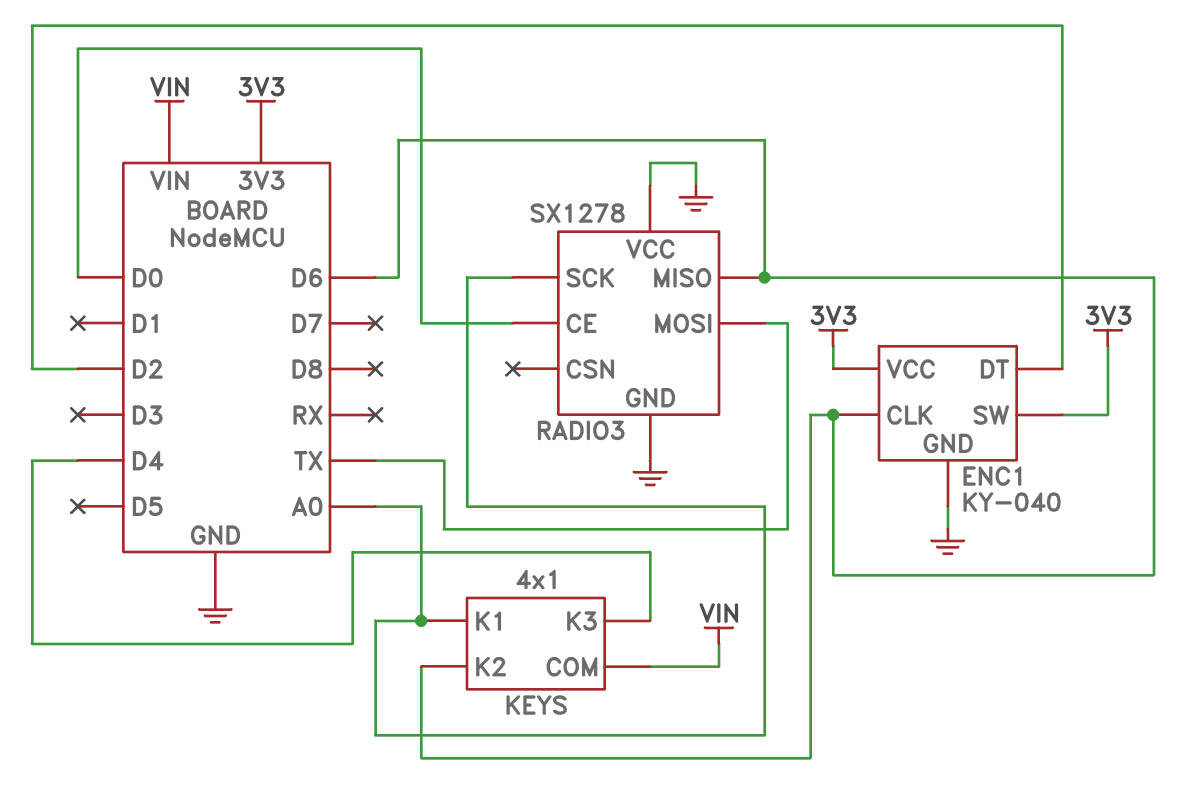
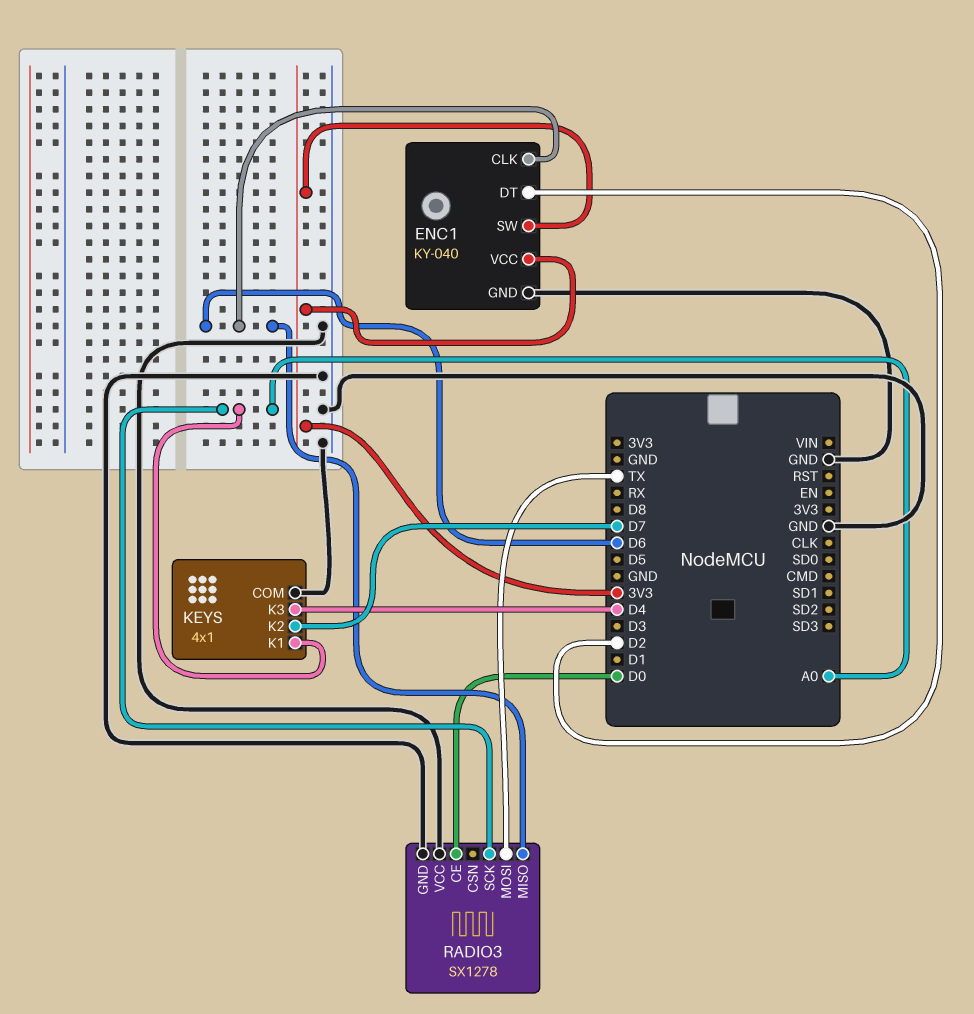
KEYS pin COM: VIN -> GND
KEYS pin K2: D6 -> D7

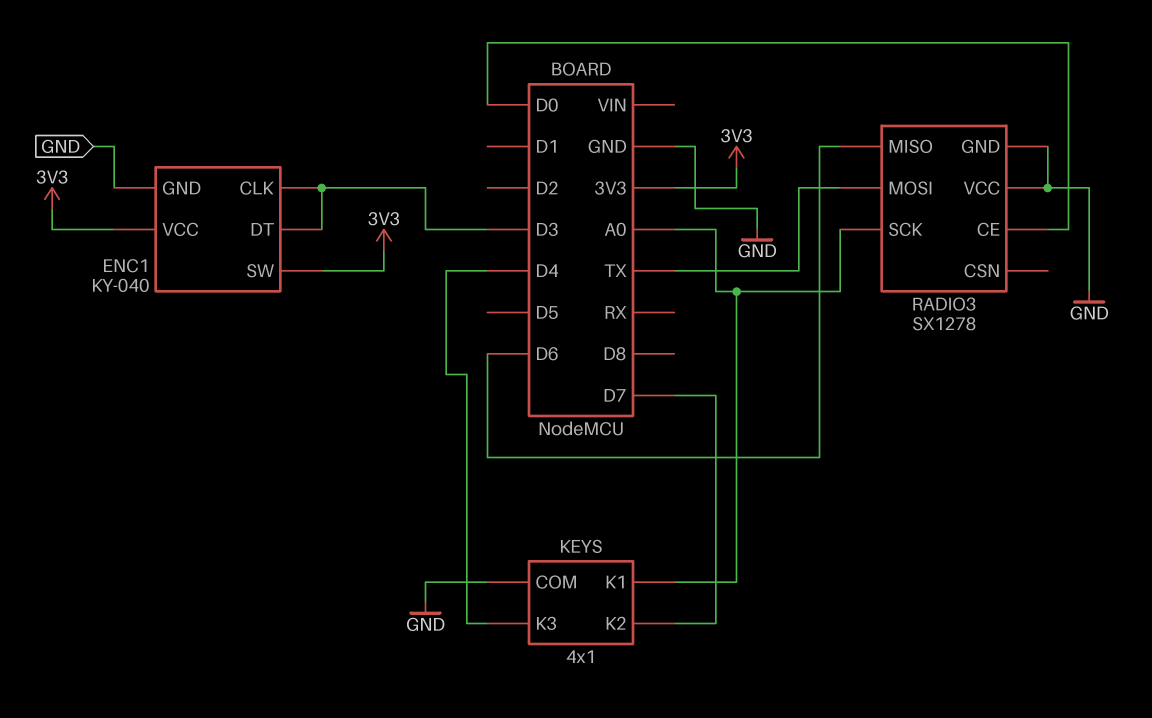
ENC1 pin CLK: D6 -> D3
ENC1 pin DT: D2 -> D3

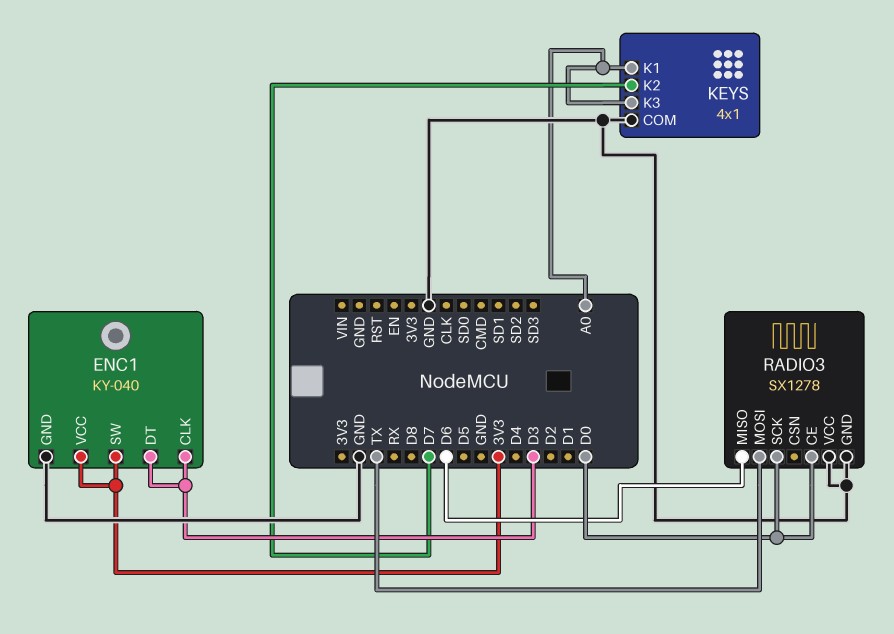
KEYS pin K3: D4 -> A0
RADIO3 pin SCK: A0 -> D0

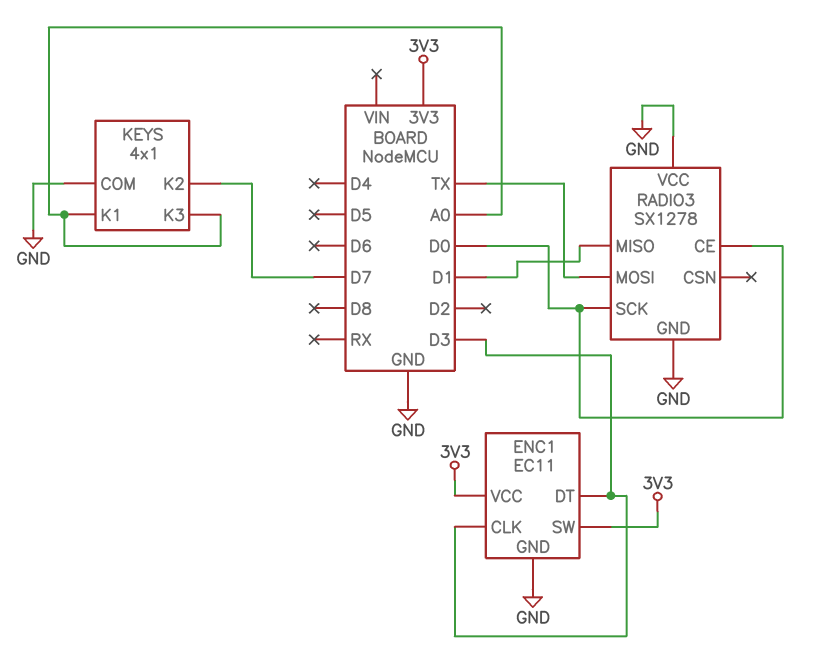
ENC1: KY-040 -> EC11
RADIO3 pin MISO: D6 -> D1

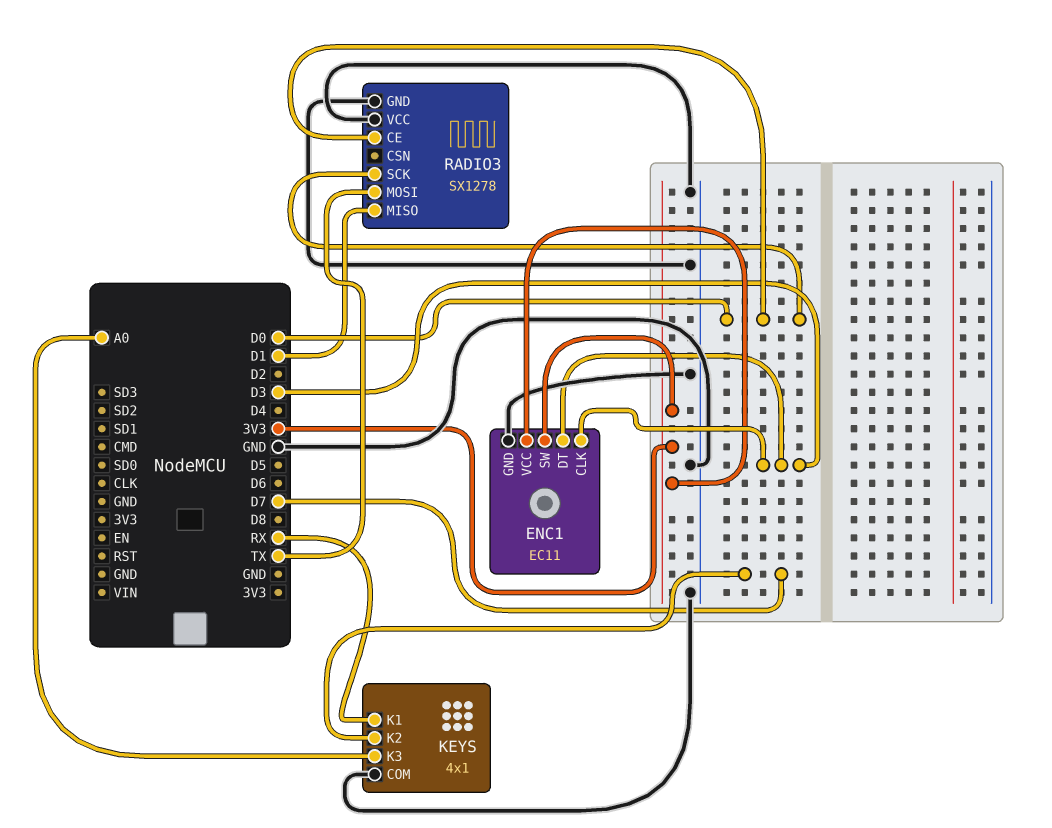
KEYS pin K1: A0 -> RX

